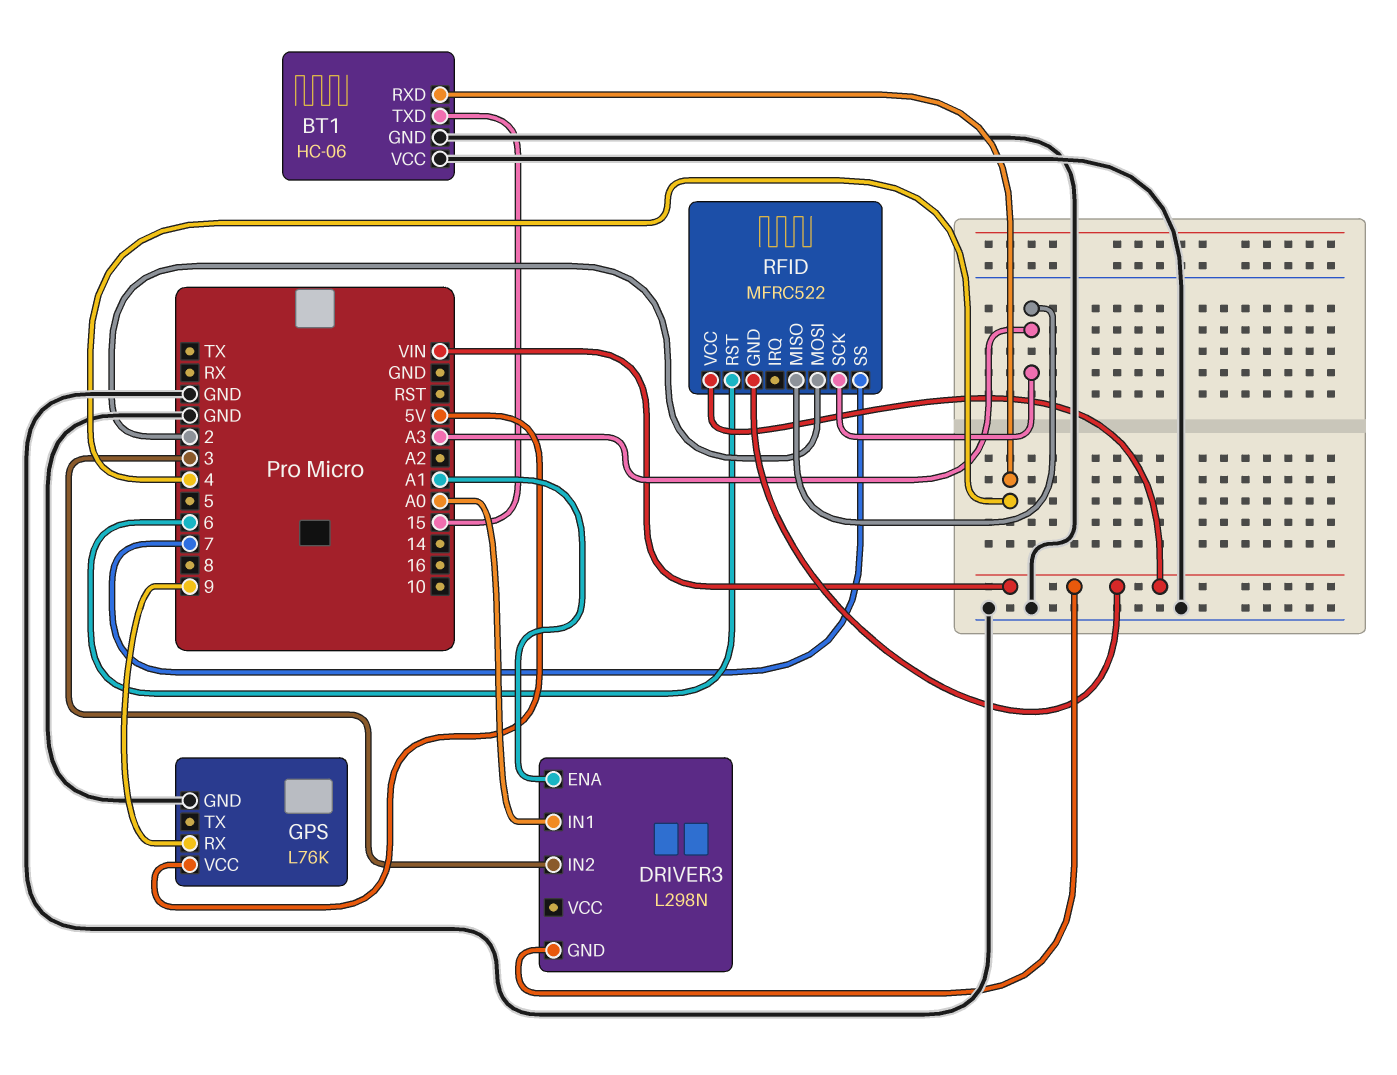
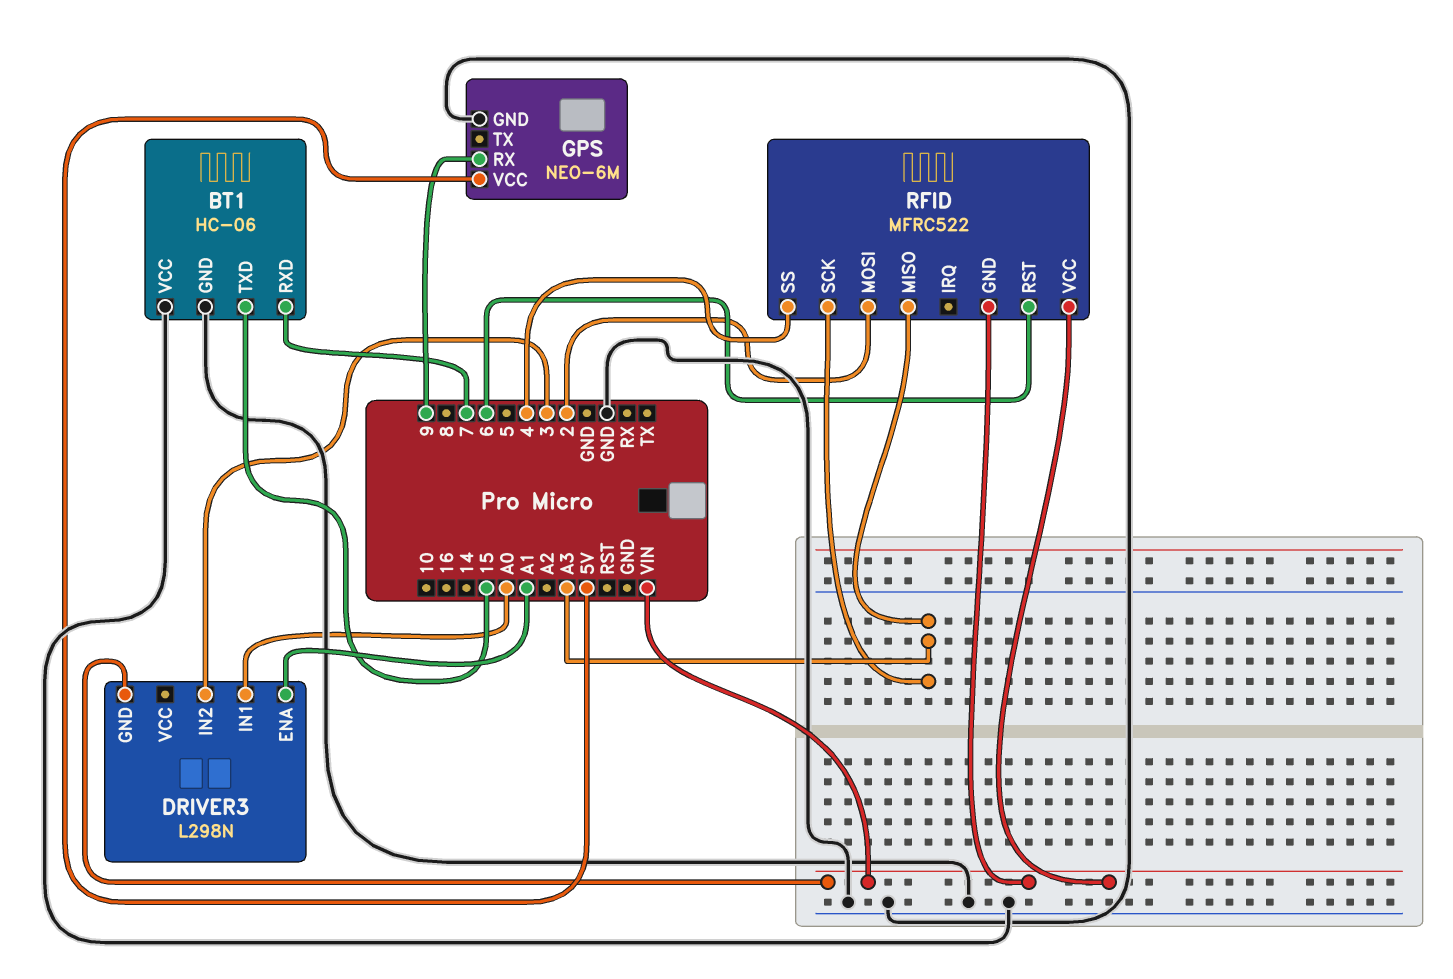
BT1 pin RXD: 4 -> 7
GPS: L76K -> NEO-6M
RFID pin SS: 7 -> 4

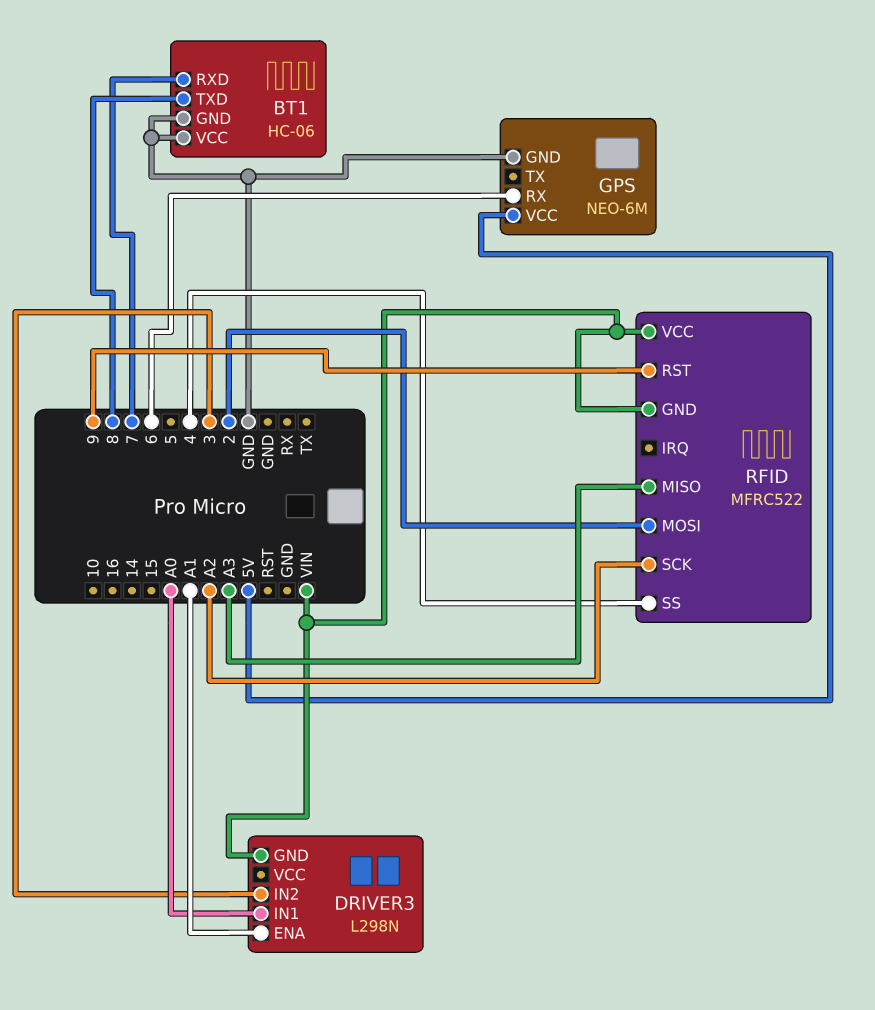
BT1 pin TXD: 15 -> 8
GPS pin RX: 9 -> 6
RFID pin RST: 6 -> 9
RFID pin SCK: A3 -> A2

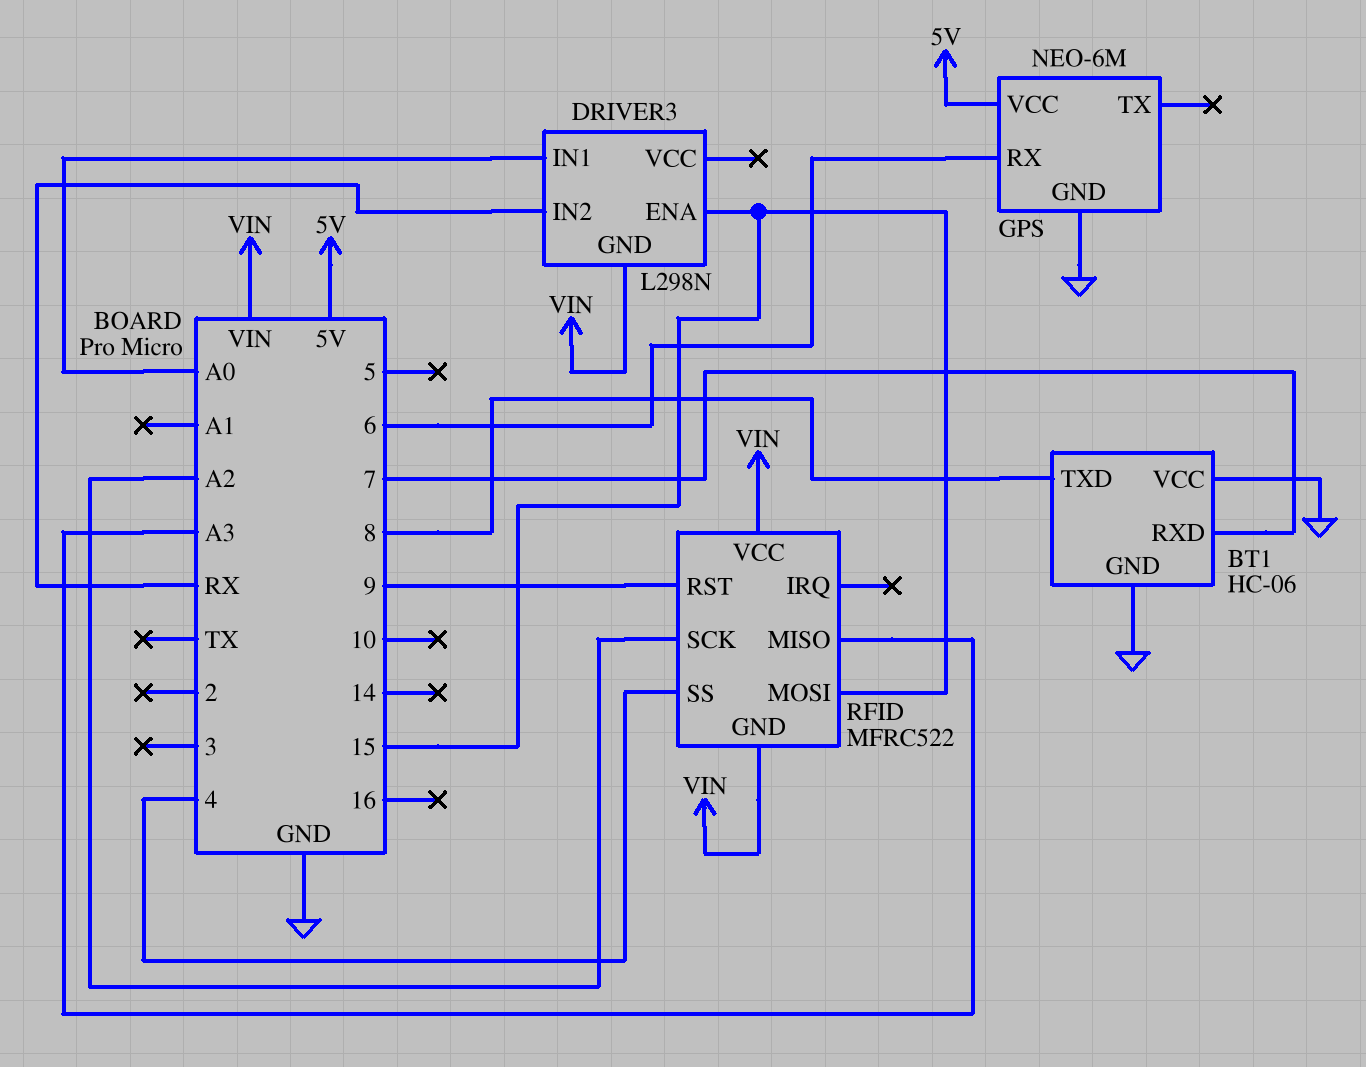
DRIVER3 pin ENA: A1 -> 15
DRIVER3 pin IN2: 3 -> RX
RFID pin MOSI: 2 -> 15

